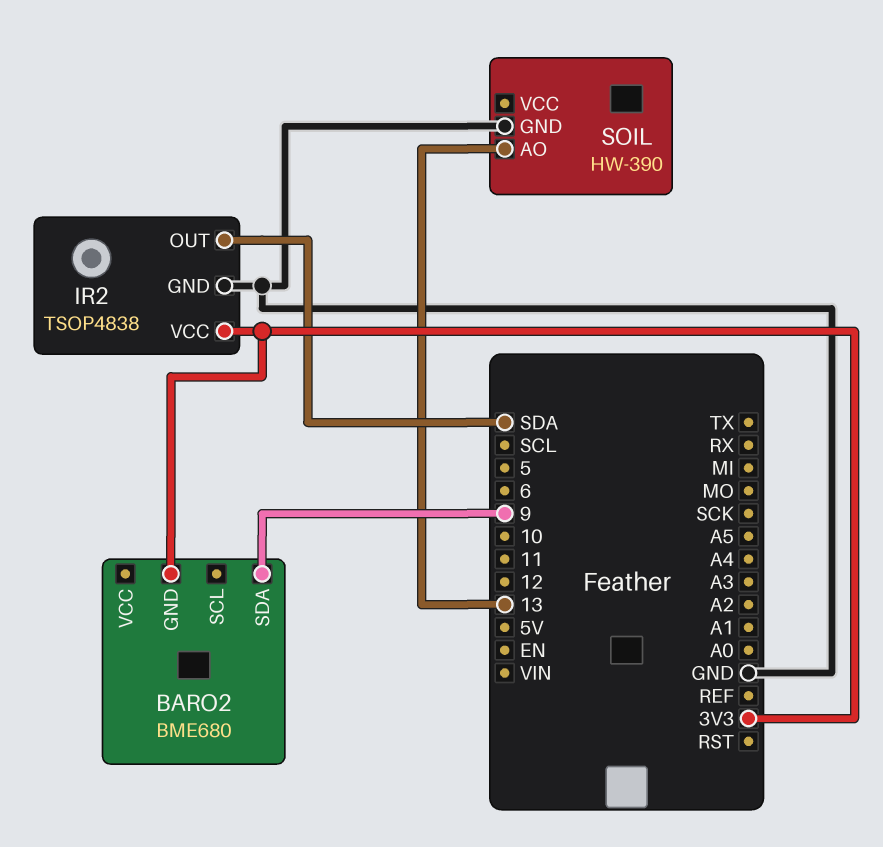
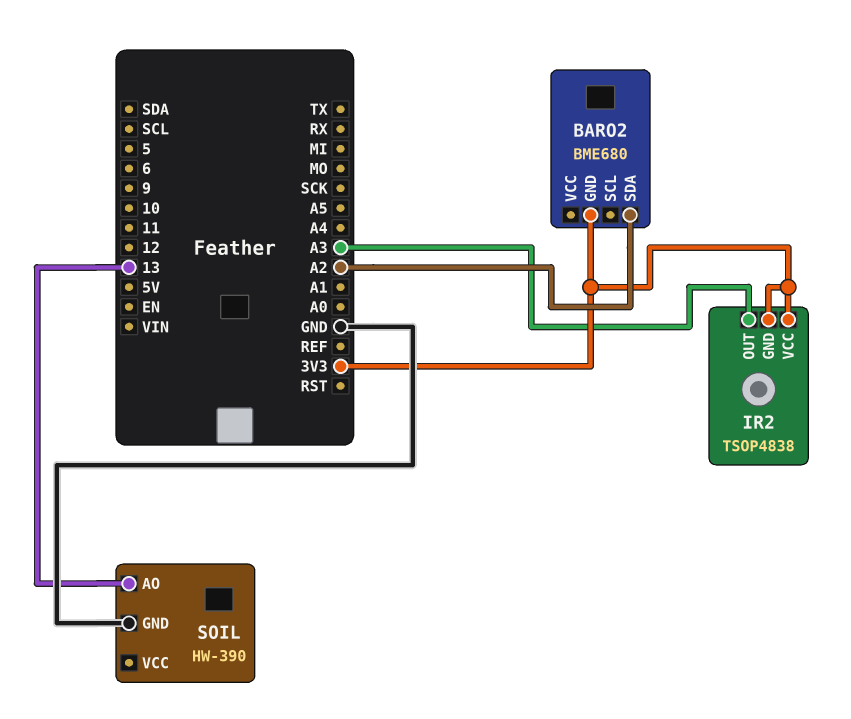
BARO2 pin SDA: 9 -> A2
IR2 pin GND: GND -> 3V3
IR2 pin OUT: SDA -> A3

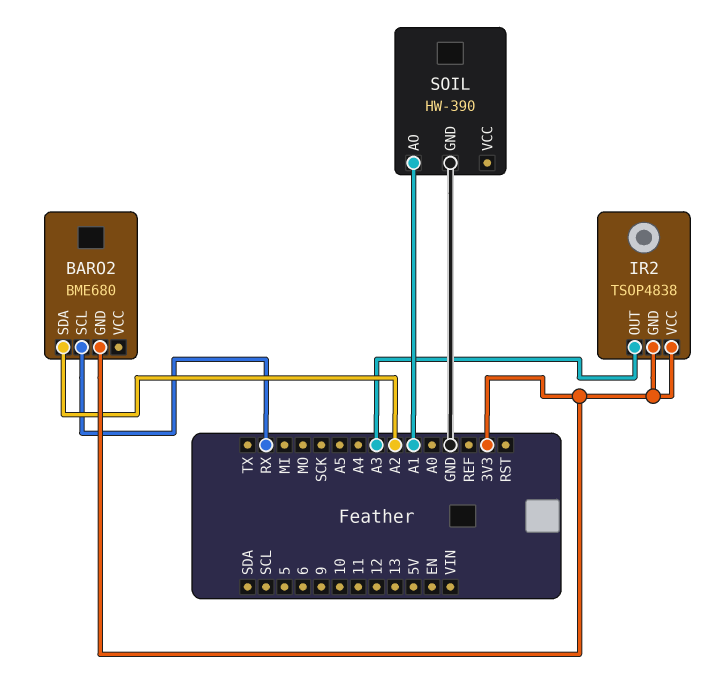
BARO2 pin SCL: none -> RX
SOIL pin AO: 13 -> A1

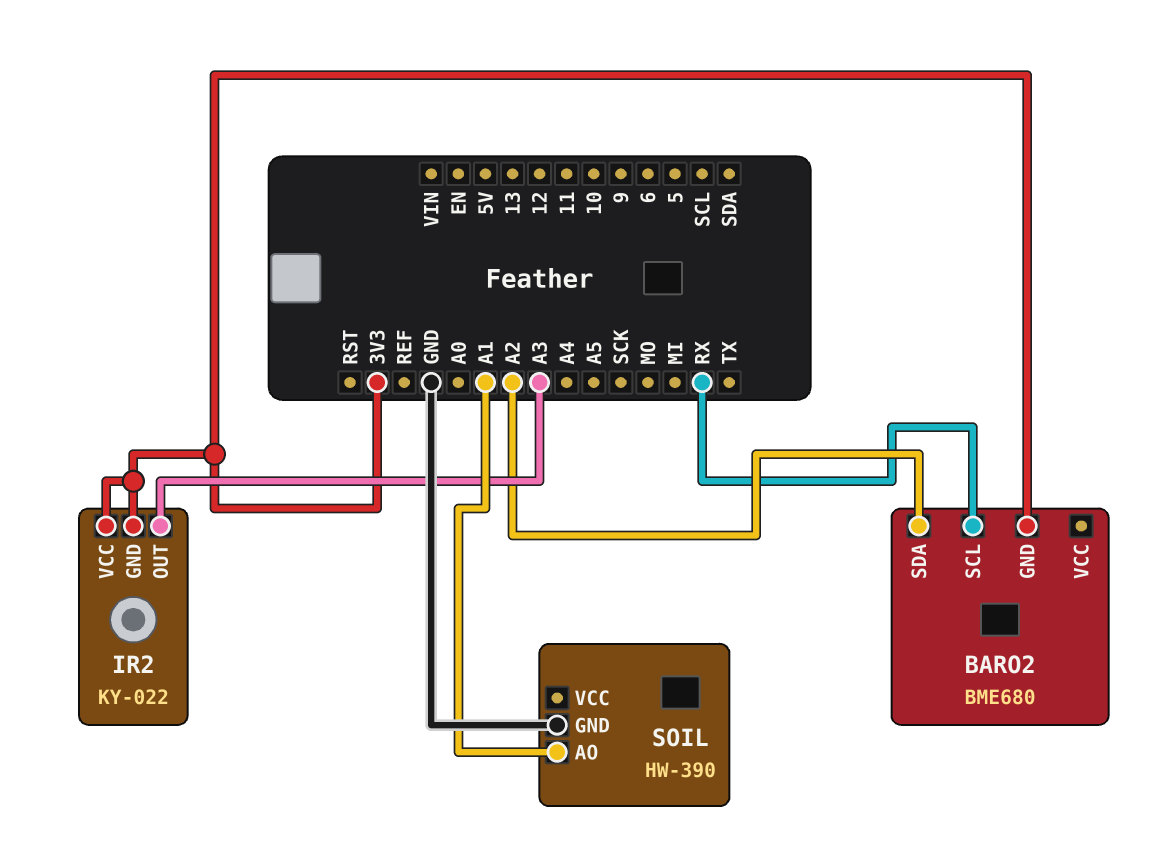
IR2: TSOP4838 -> KY-022

